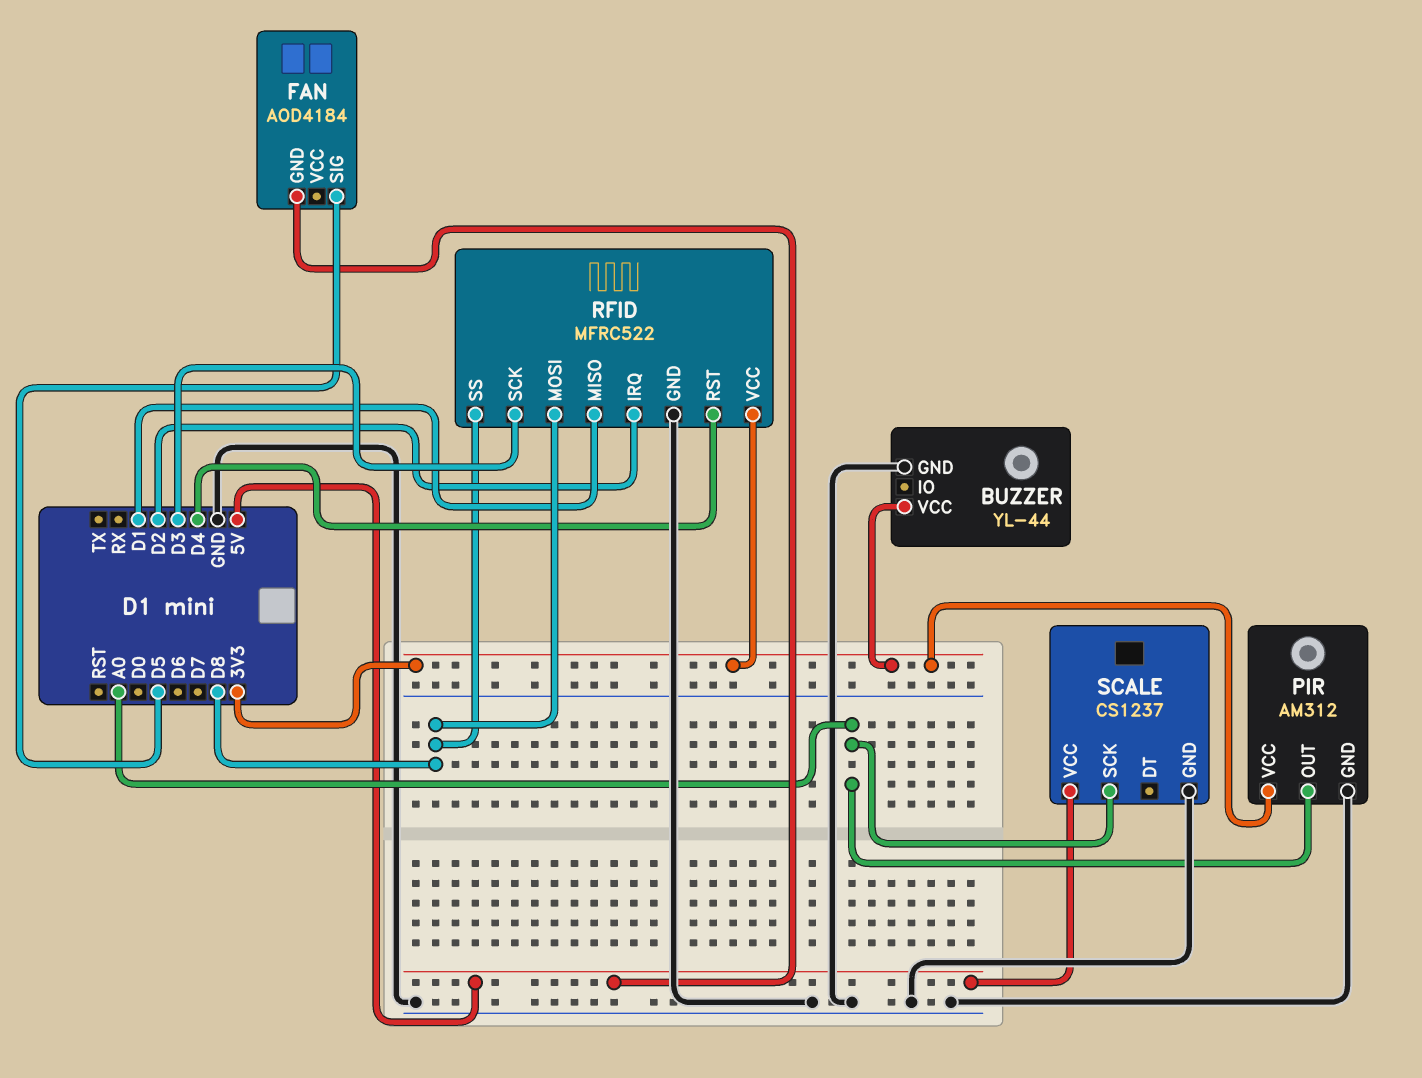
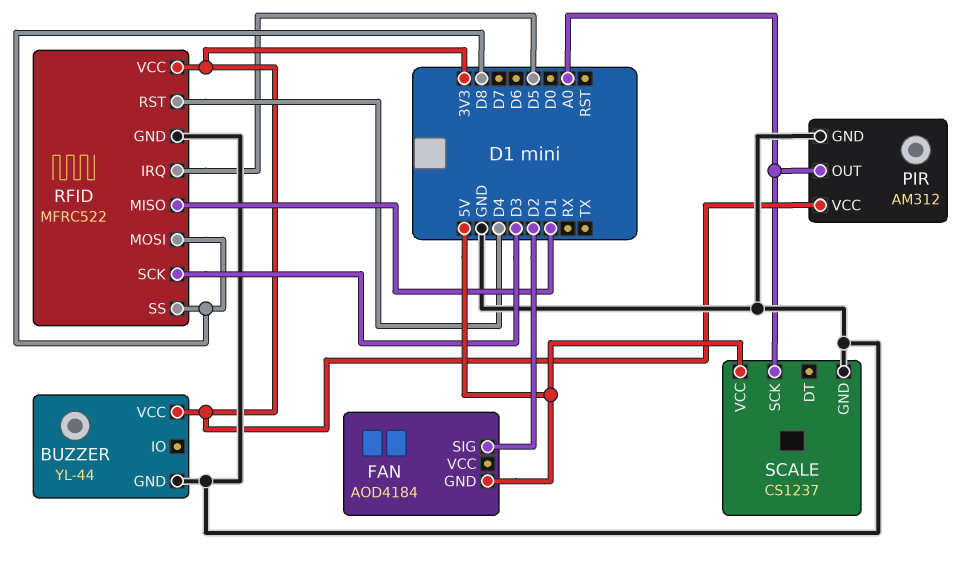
FAN pin SIG: D5 -> D2
RFID pin IRQ: D2 -> D5

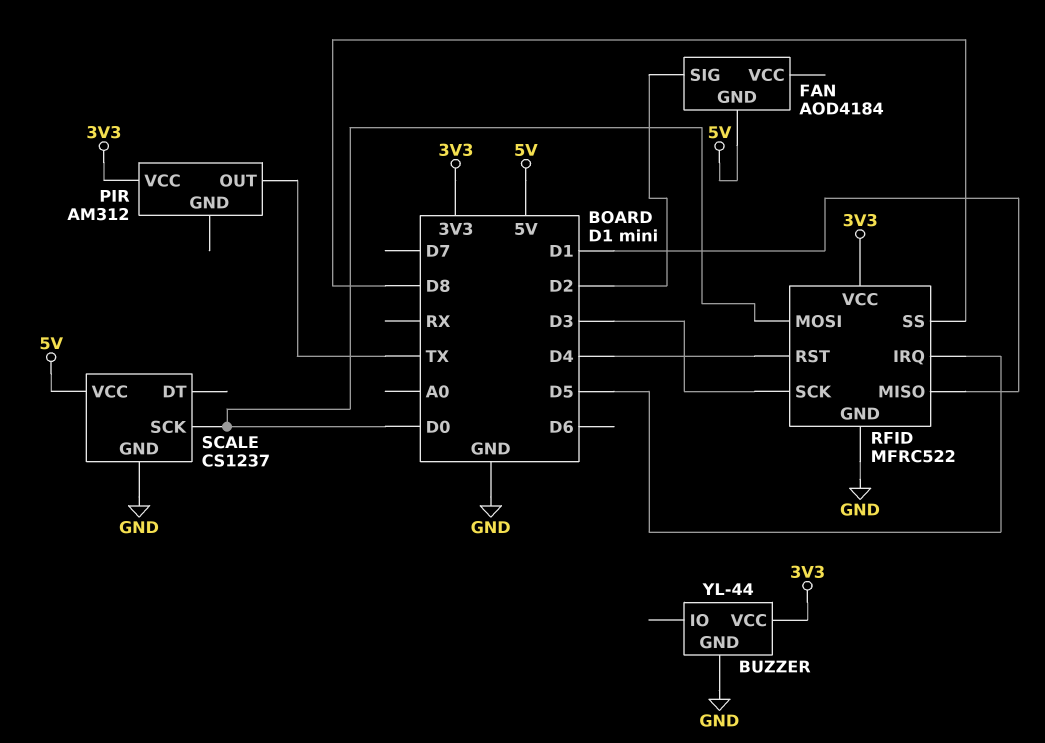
PIR pin GND: GND -> none
PIR pin OUT: A0 -> TX
RFID pin MOSI: D8 -> D0
SCALE pin SCK: A0 -> D0

